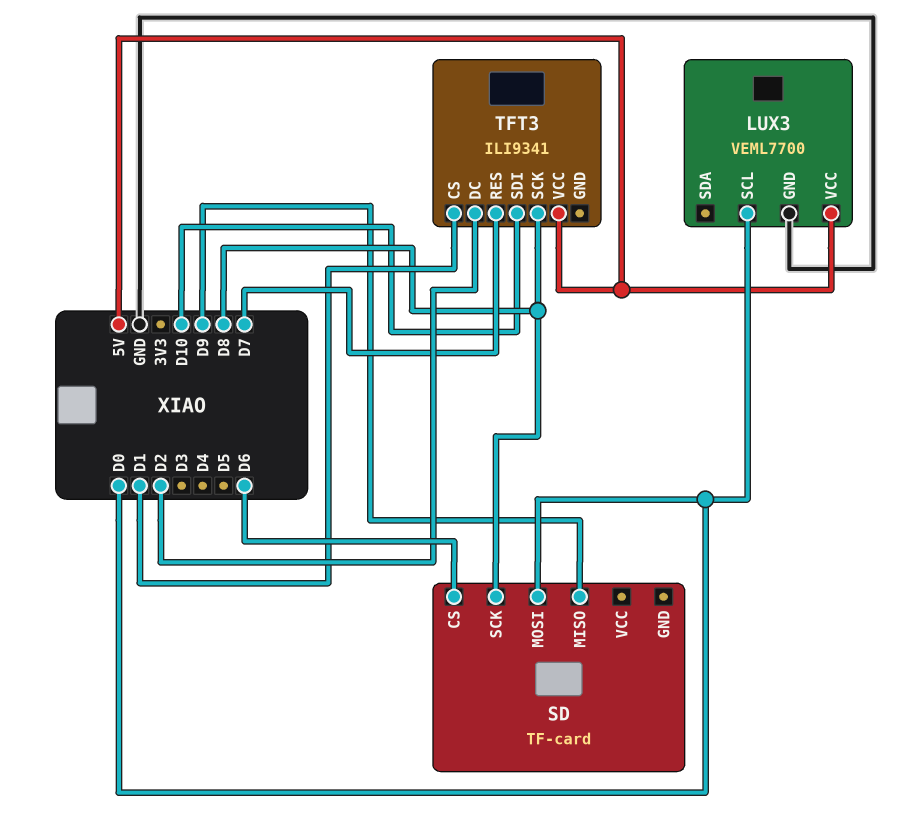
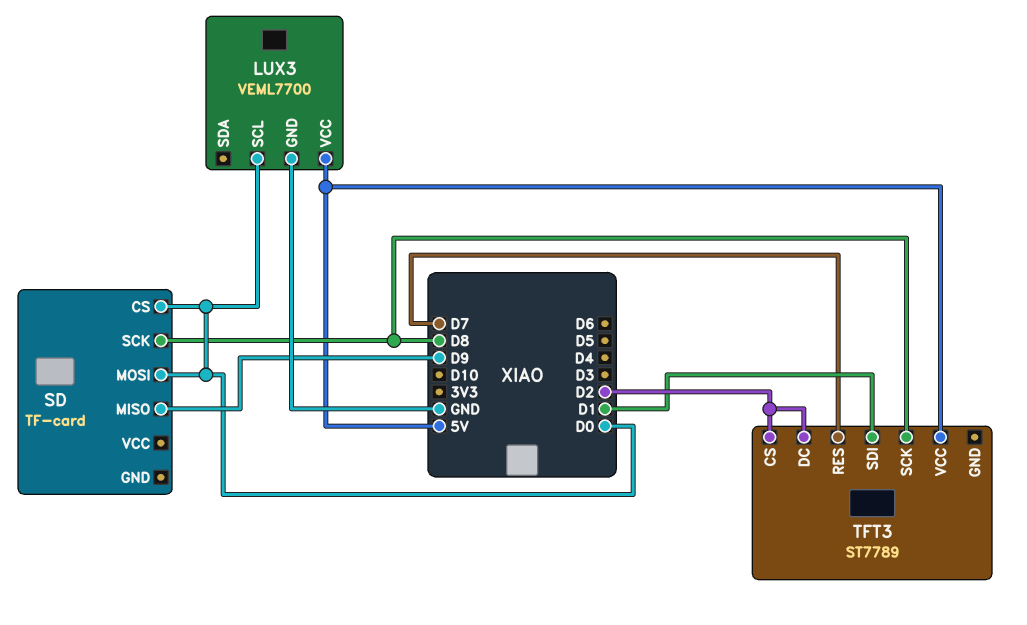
SD pin CS: D6 -> D0
TFT3: ILI9341 -> ST7789
TFT3 pin CS: D1 -> D2
TFT3 pin SDI: D10 -> D1

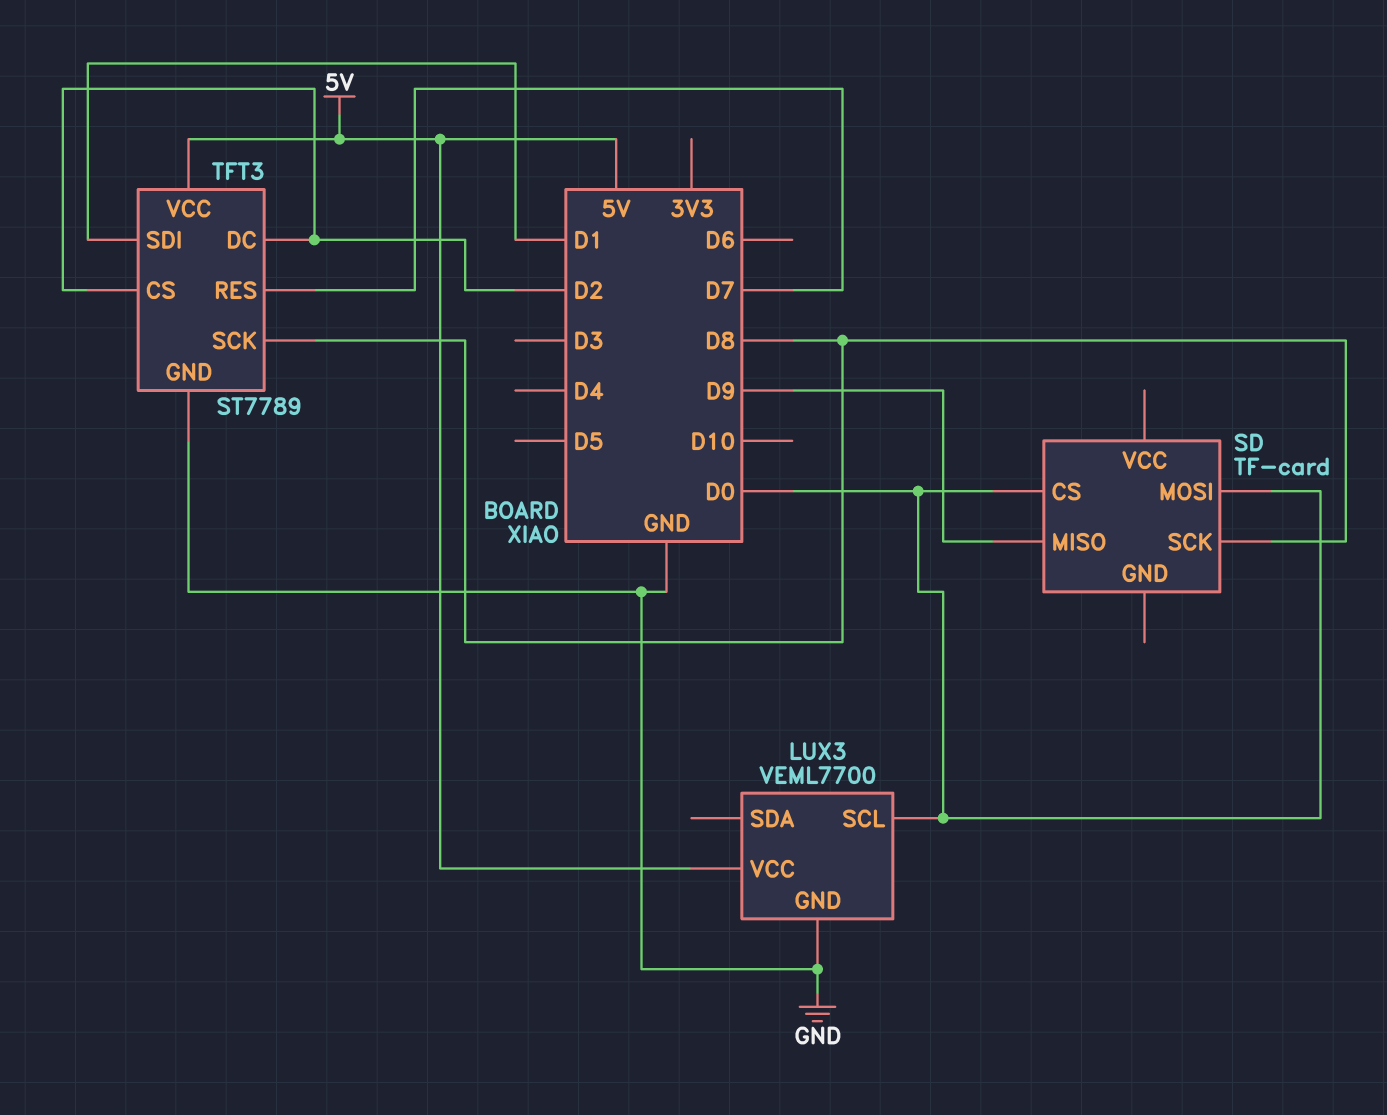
TFT3 pin GND: none -> GND

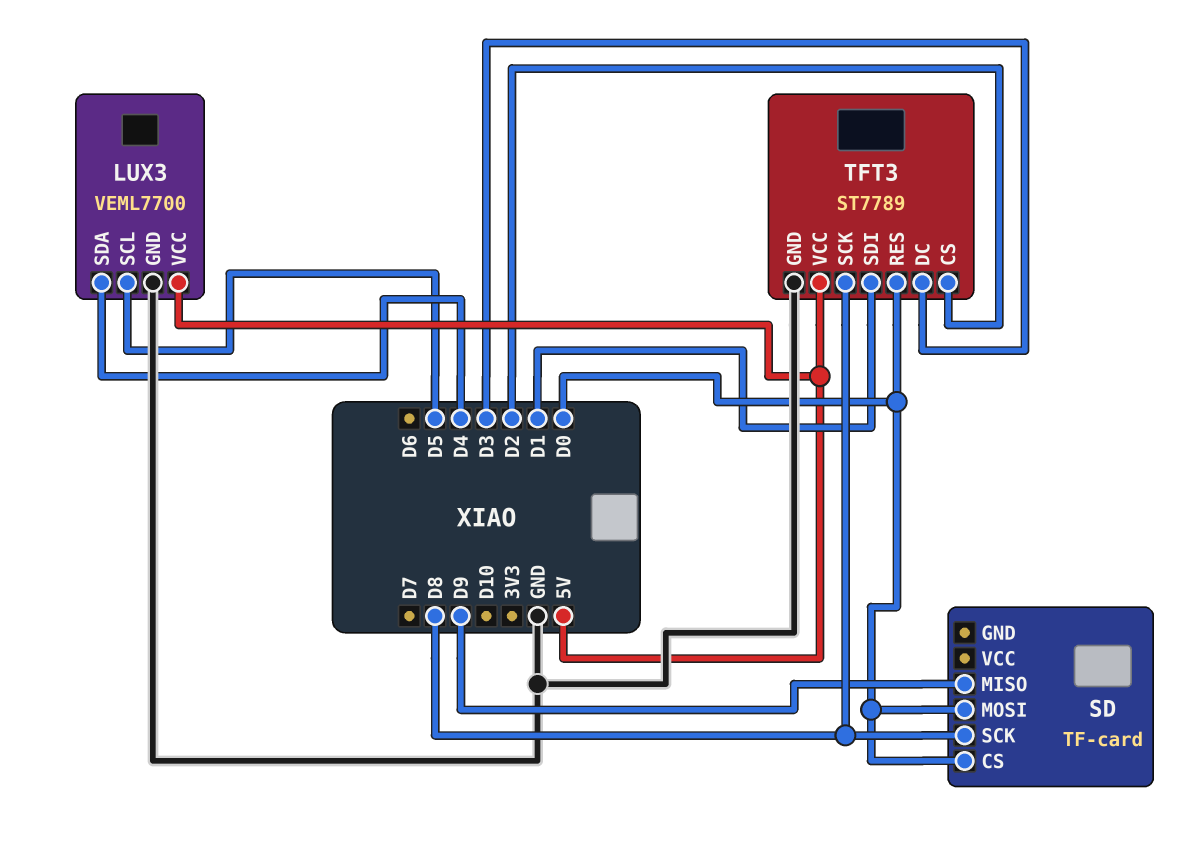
LUX3 pin SCL: D0 -> D5
LUX3 pin SDA: none -> D4
TFT3 pin DC: D2 -> D3
TFT3 pin RES: D7 -> D0

